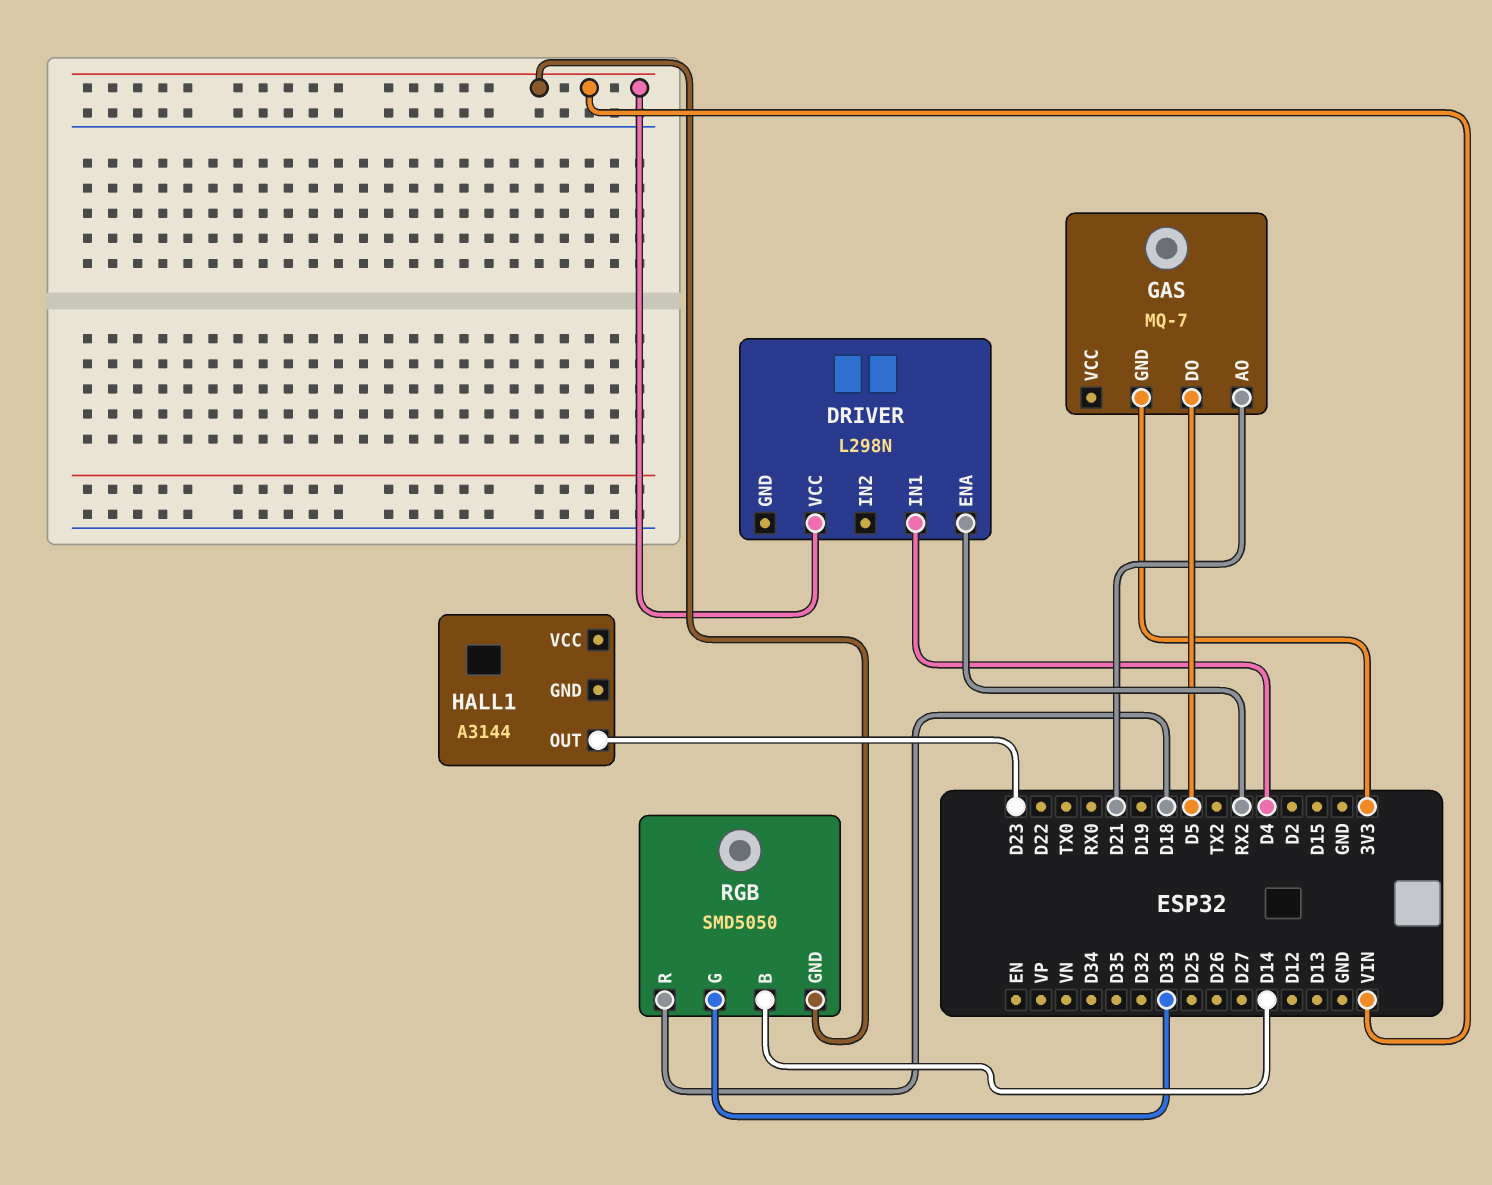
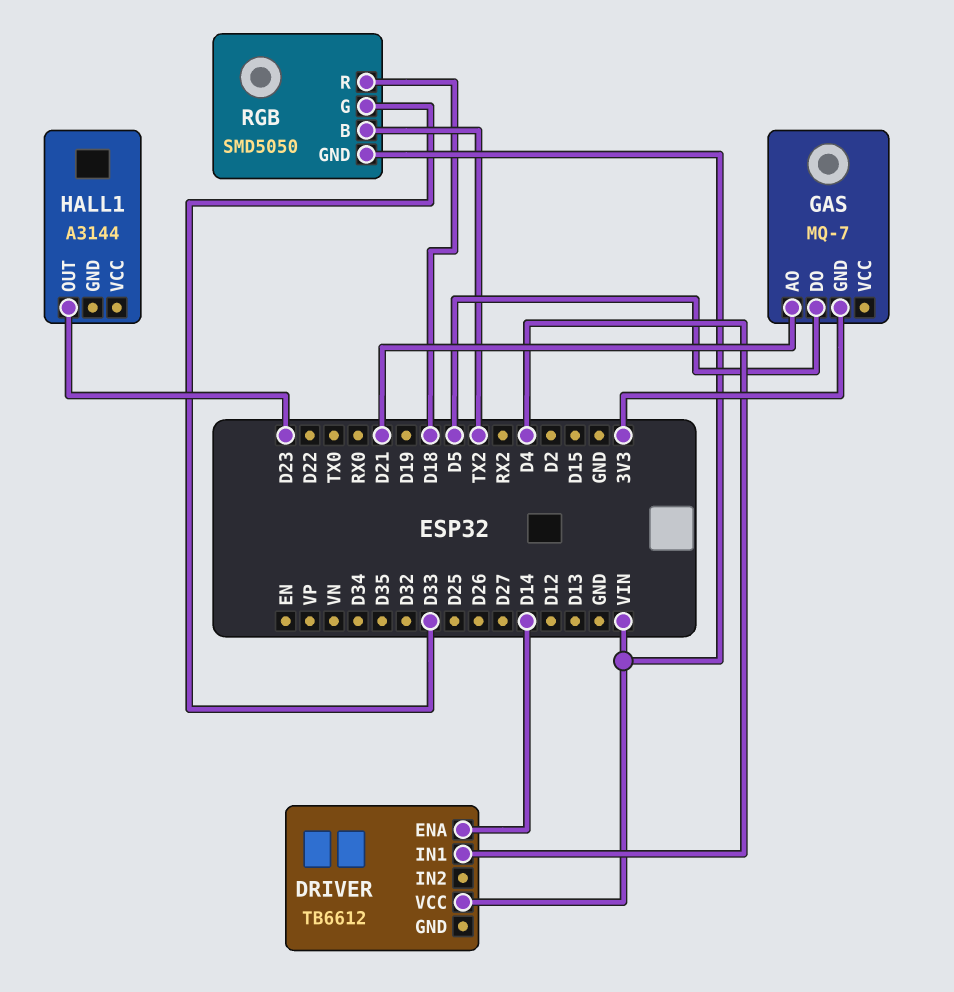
DRIVER: L298N -> TB6612
DRIVER pin ENA: RX2 -> D14
RGB pin B: D14 -> TX2

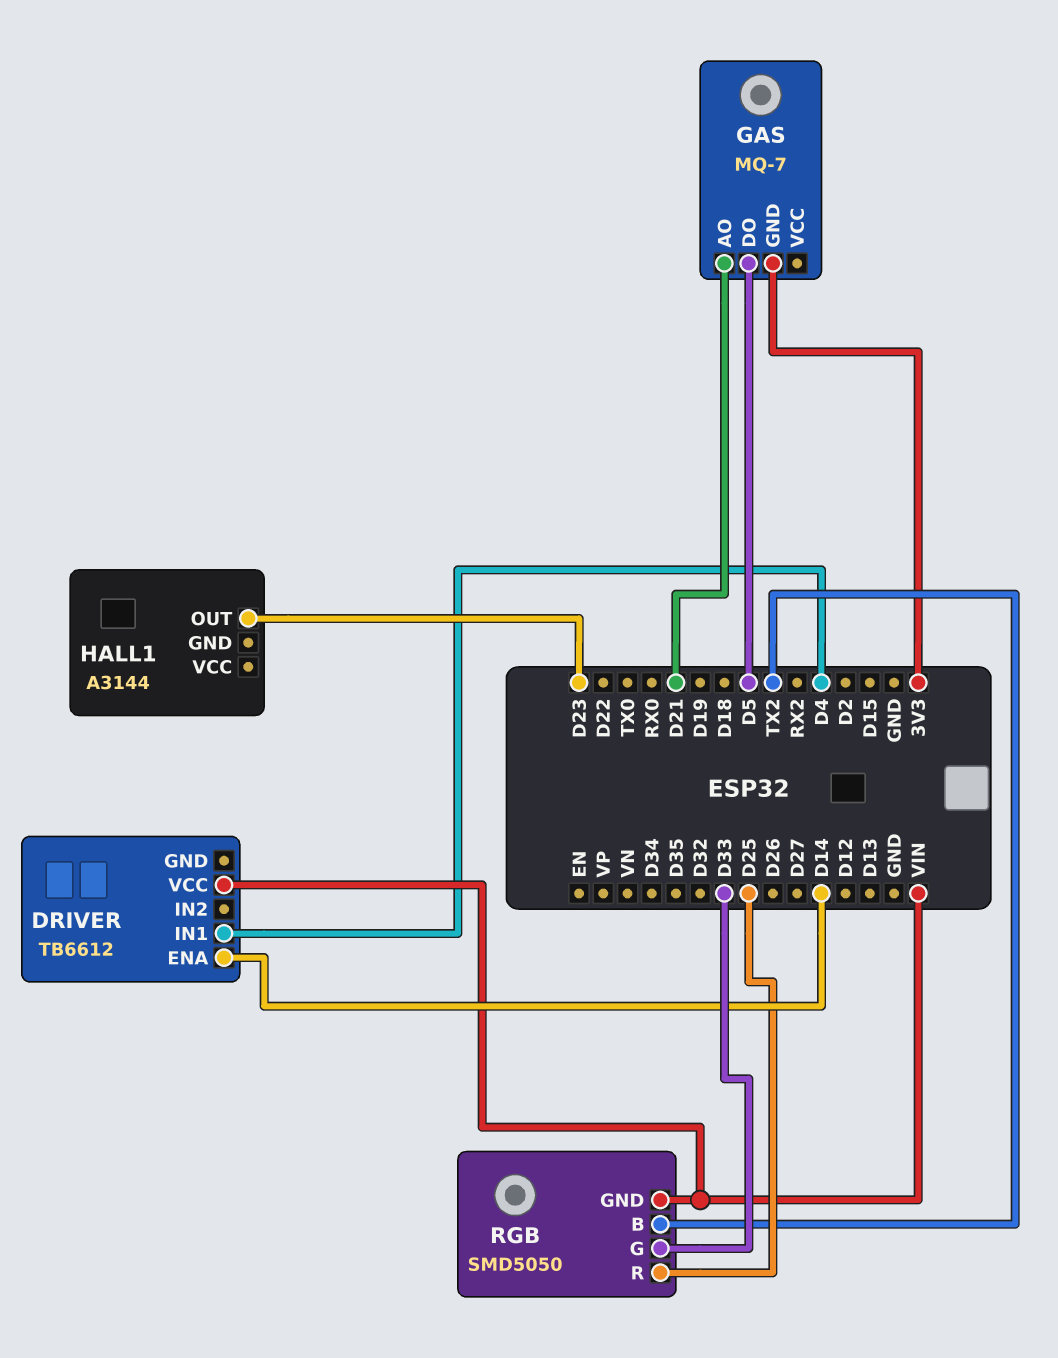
RGB pin R: D18 -> D25

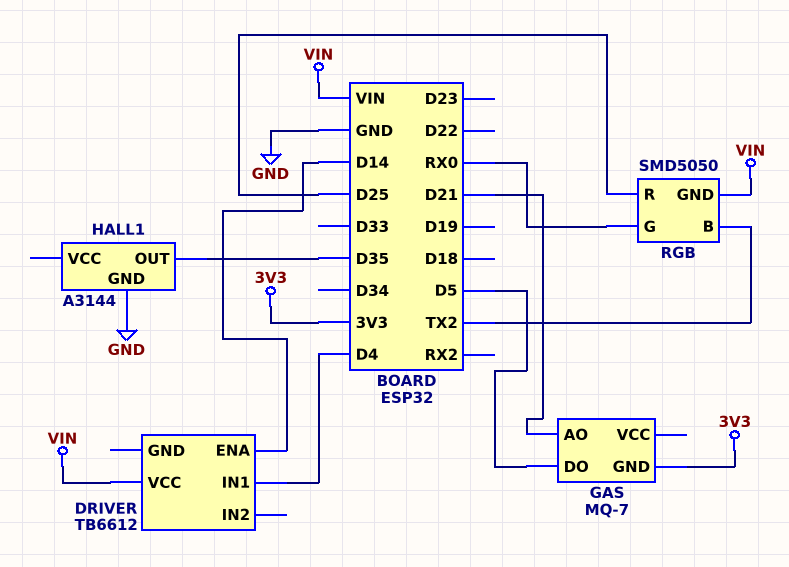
HALL1 pin GND: none -> GND
HALL1 pin OUT: D23 -> D35
RGB pin G: D33 -> RX0

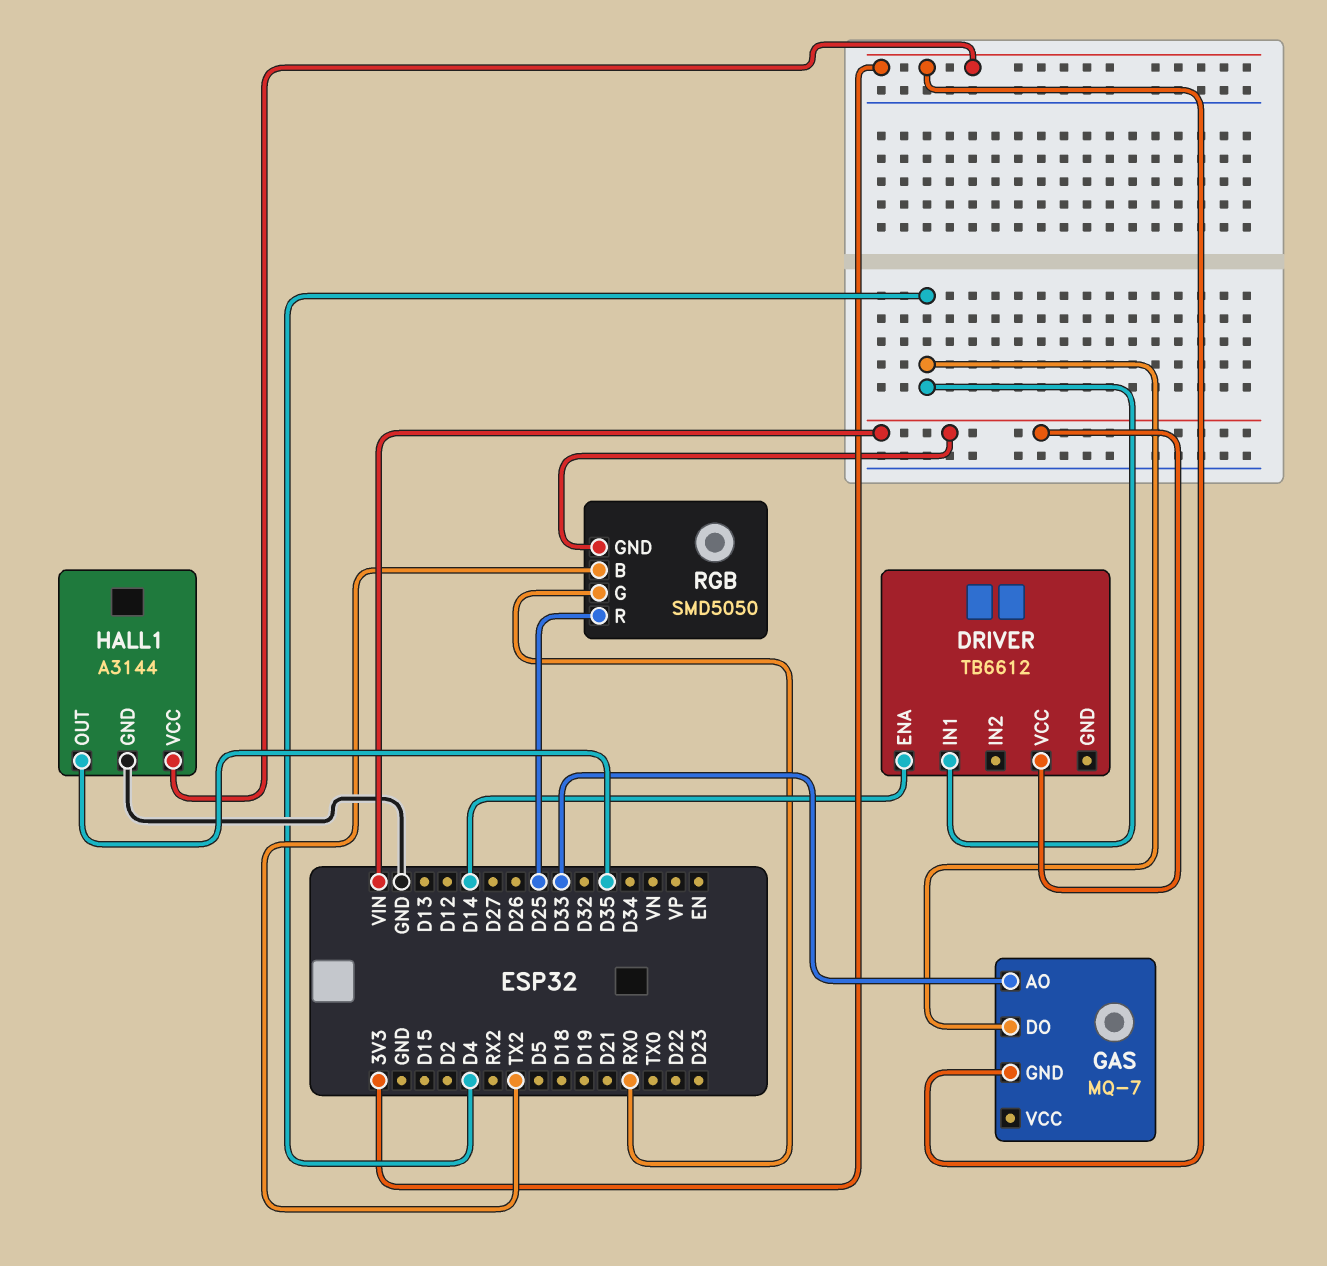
GAS pin AO: D21 -> D33
GAS pin DO: D5 -> D4
HALL1 pin VCC: none -> 3V3

